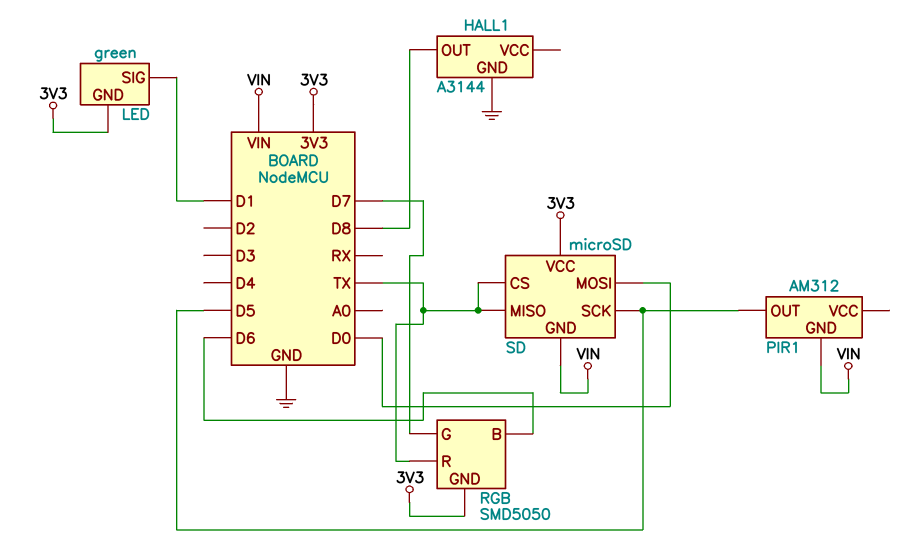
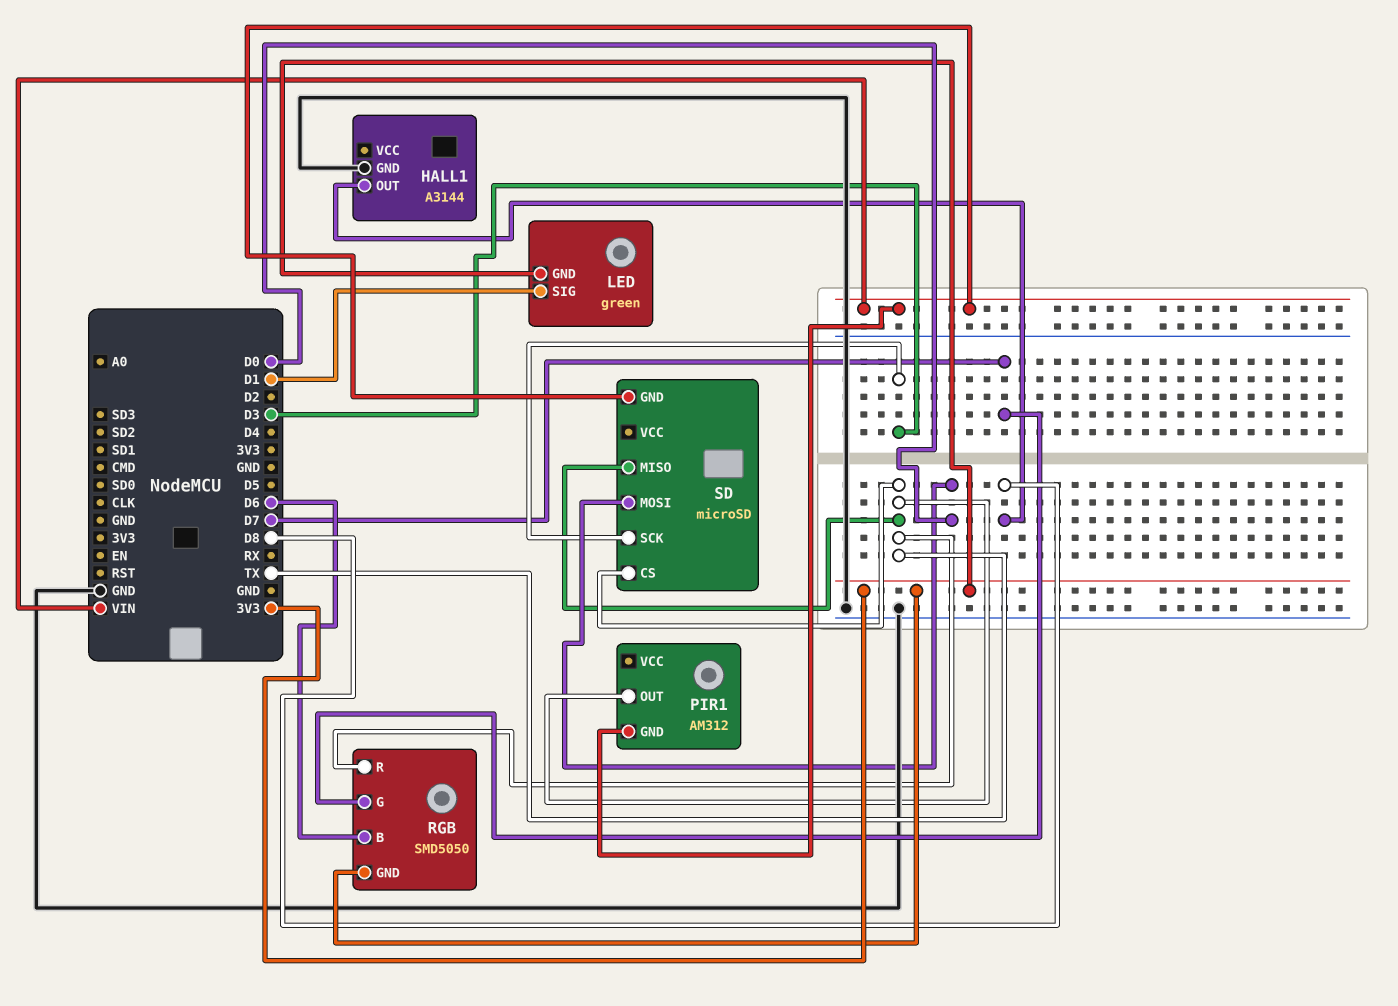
PIR1 pin OUT: D5 -> TX
SD pin SCK: D5 -> D3
SD pin VCC: 3V3 -> none

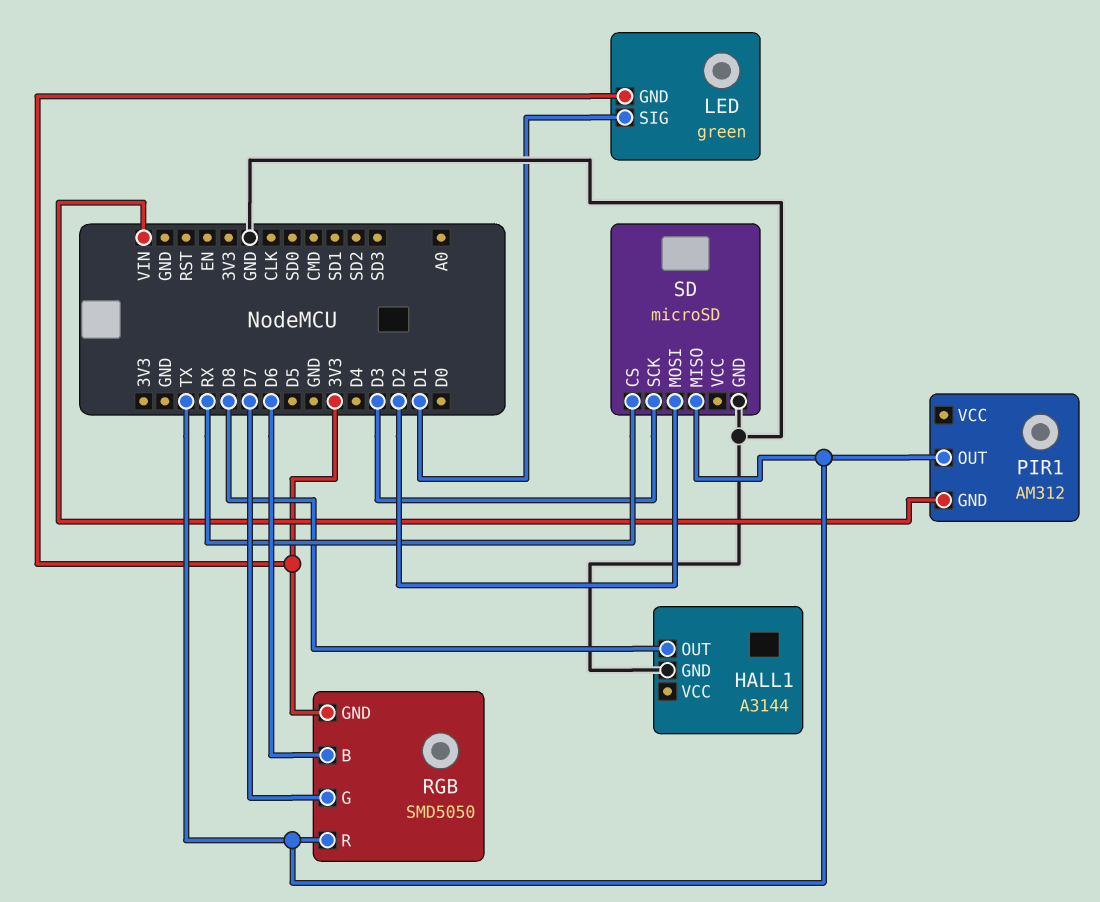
SD pin CS: TX -> RX
SD pin GND: VIN -> GND
SD pin MOSI: D0 -> D2

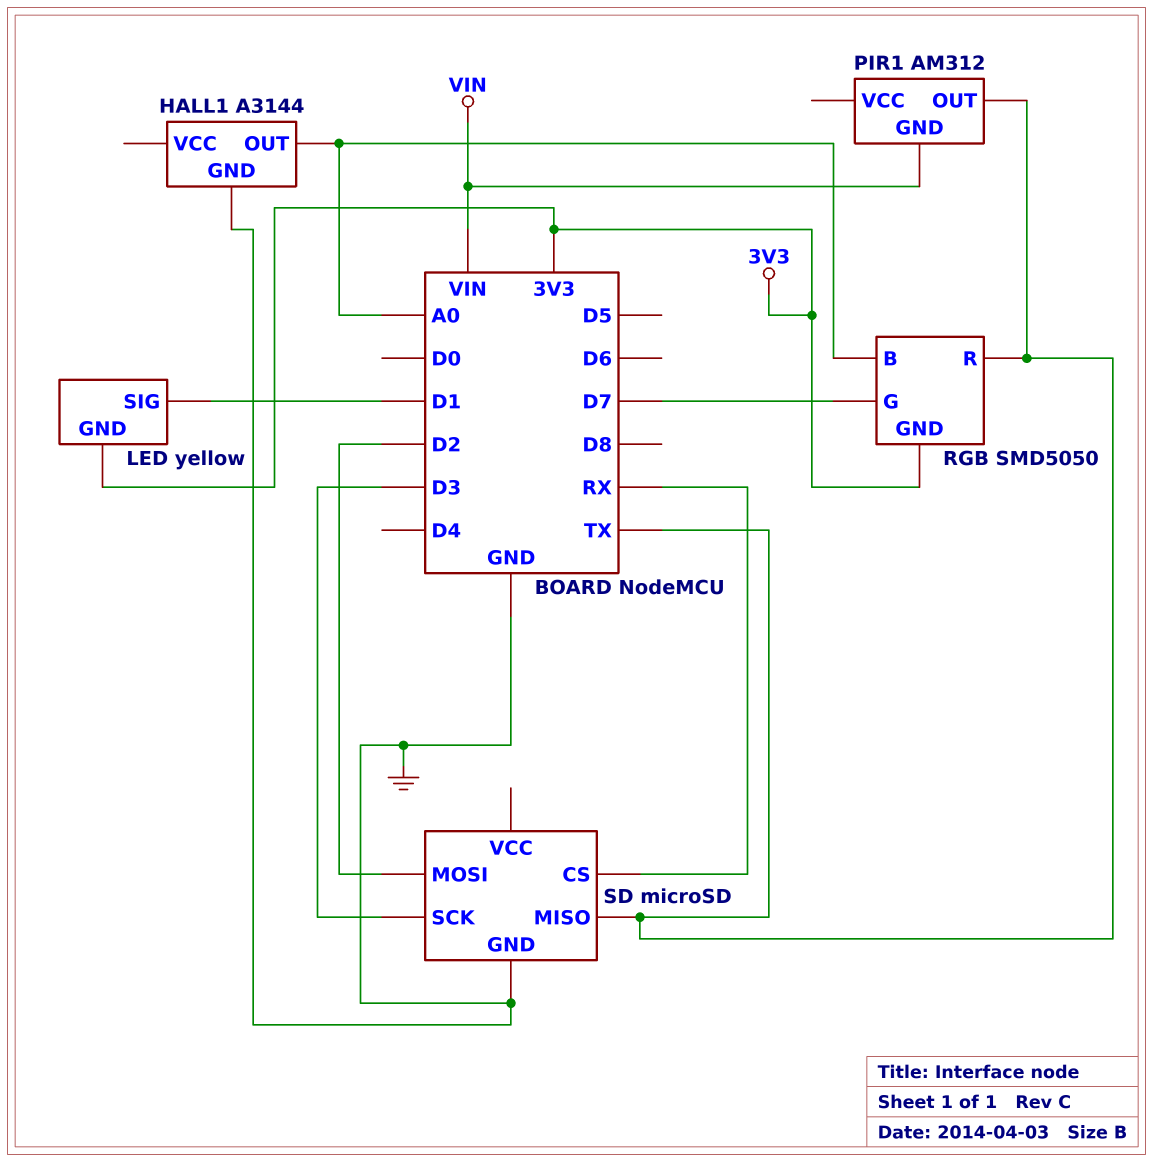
HALL1 pin OUT: D8 -> A0
LED: green -> yellow
RGB pin B: D6 -> A0

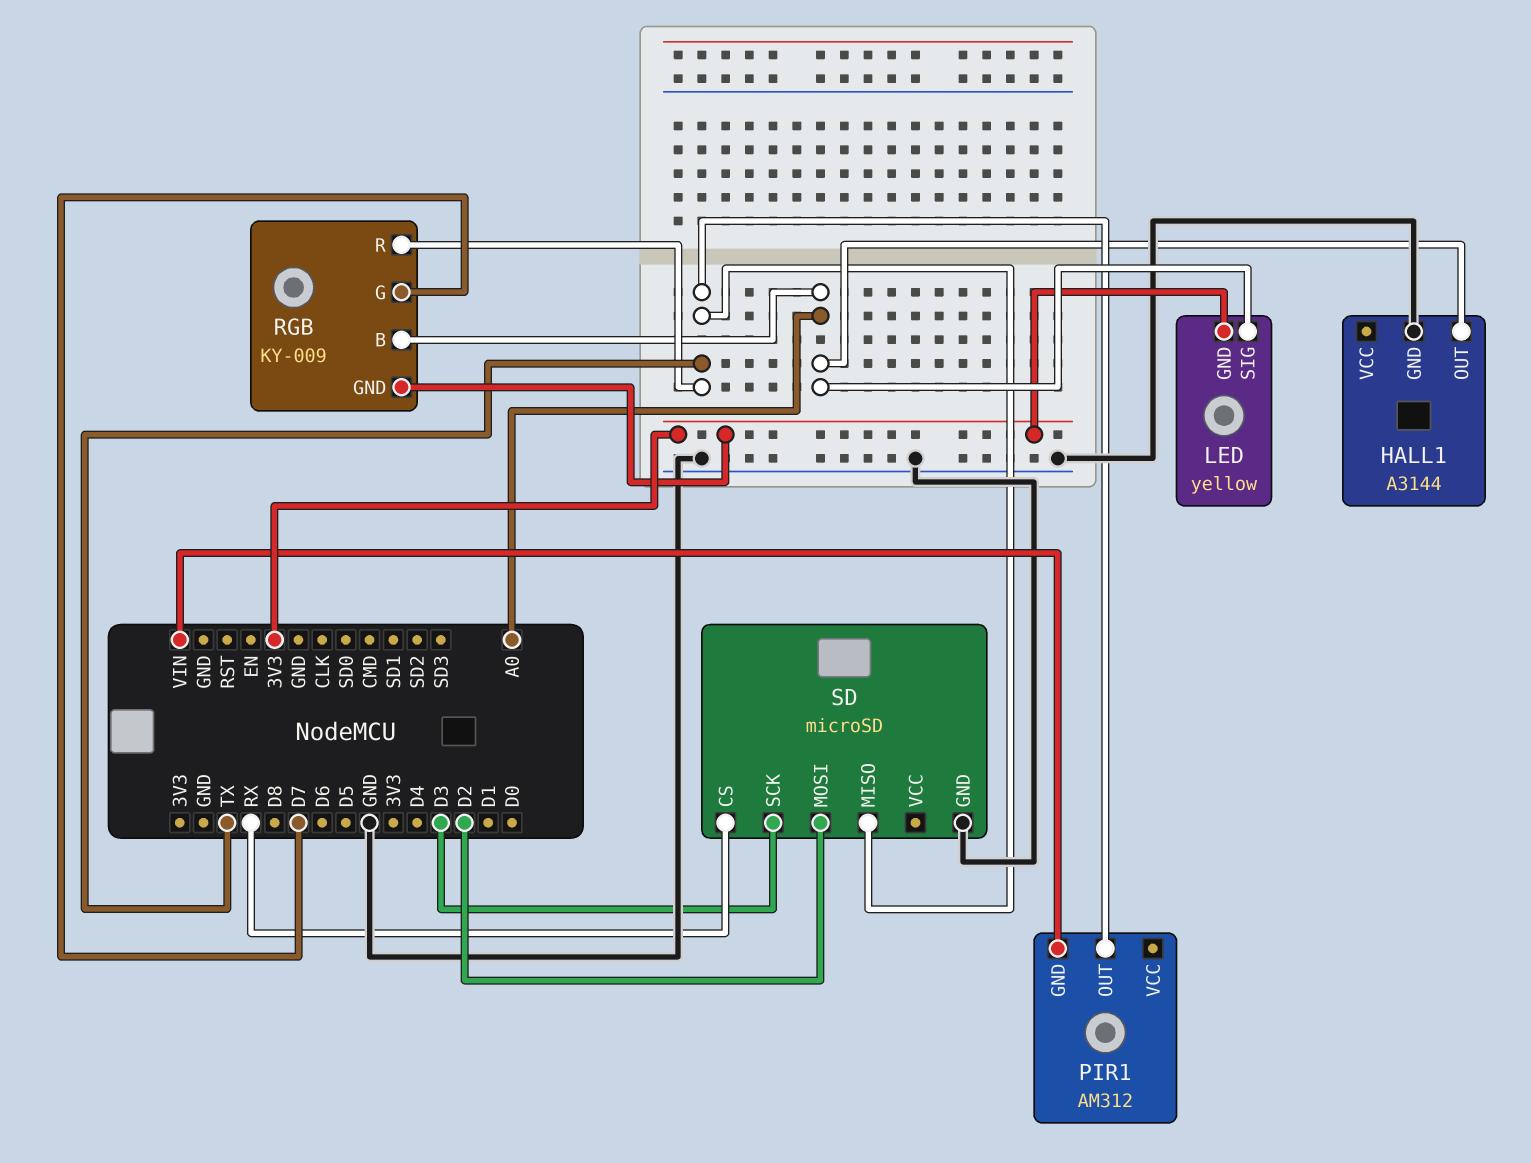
LED pin SIG: D1 -> A0
RGB: SMD5050 -> KY-009

